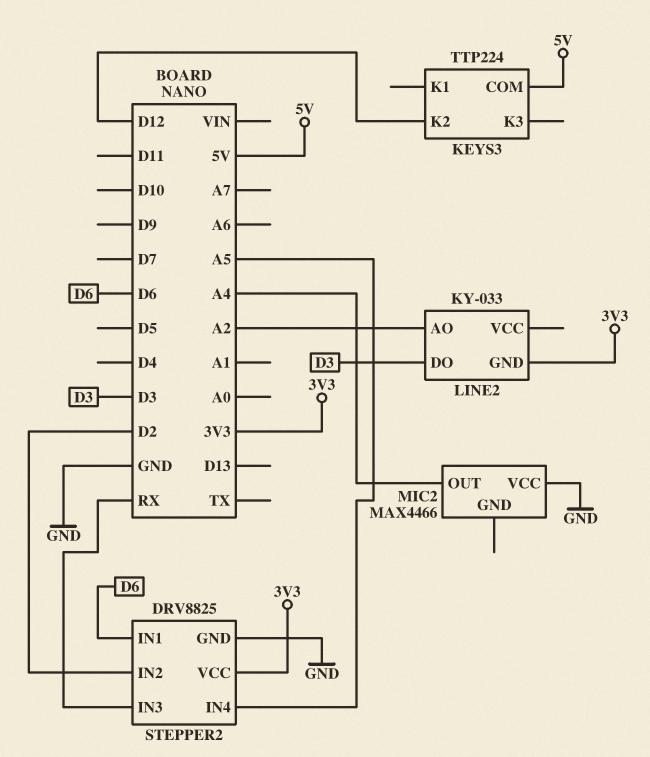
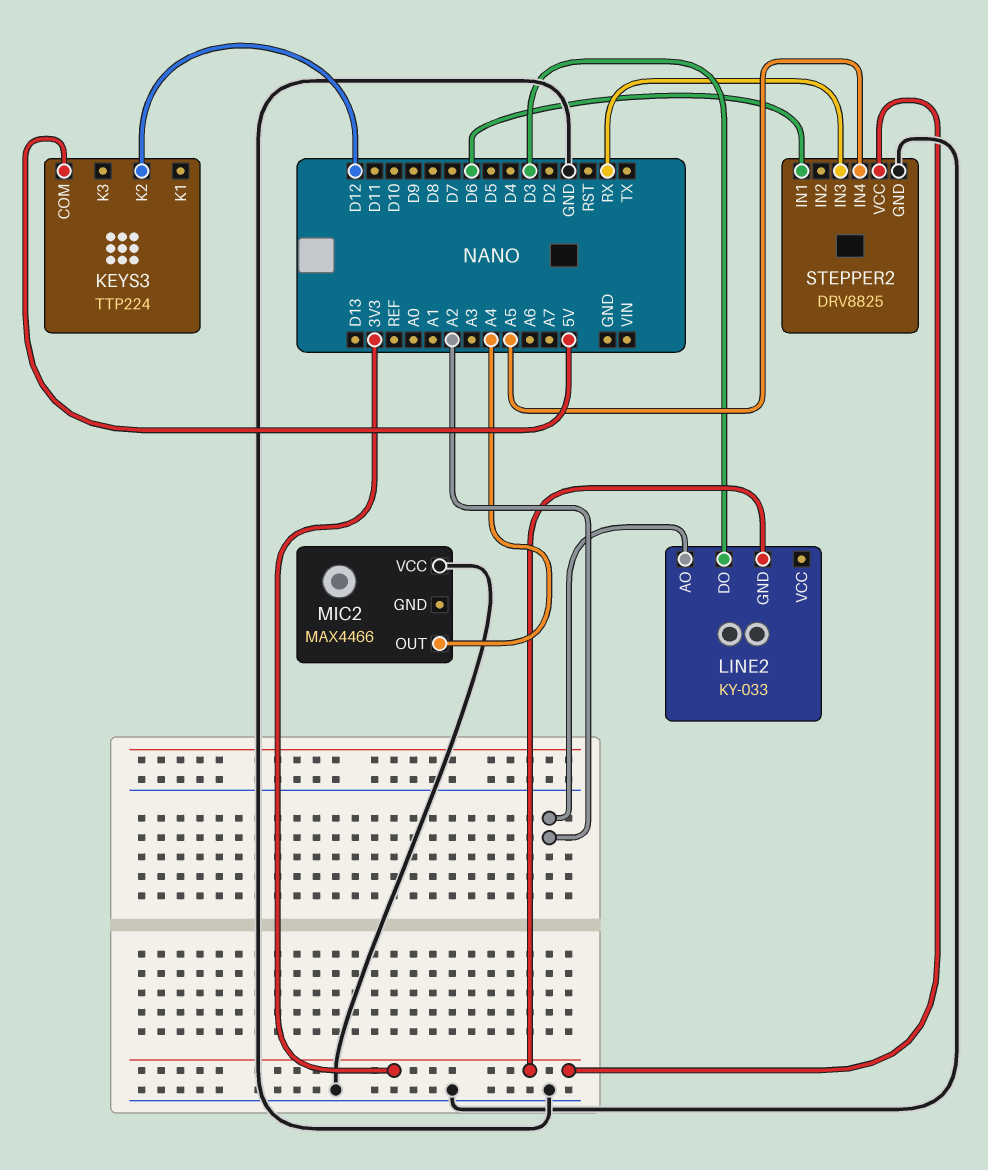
STEPPER2 pin IN2: D2 -> none

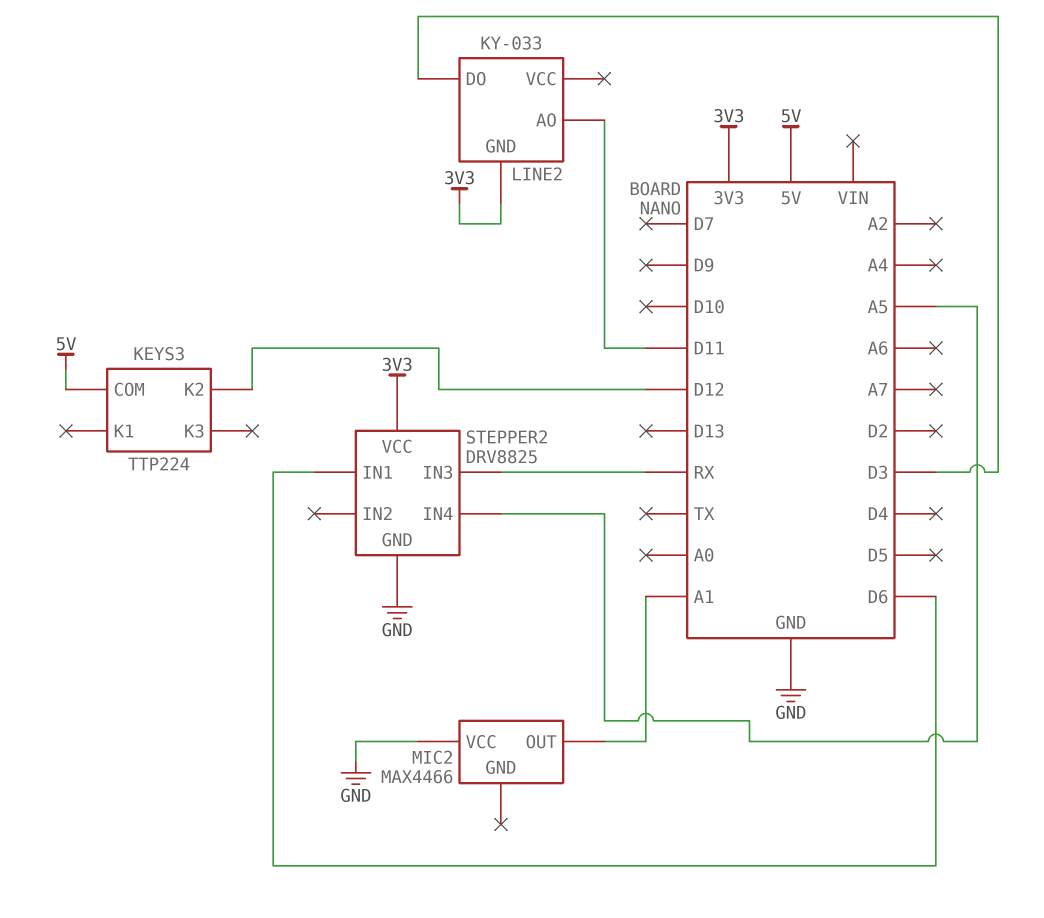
LINE2 pin AO: A2 -> D11
MIC2 pin OUT: A4 -> A1

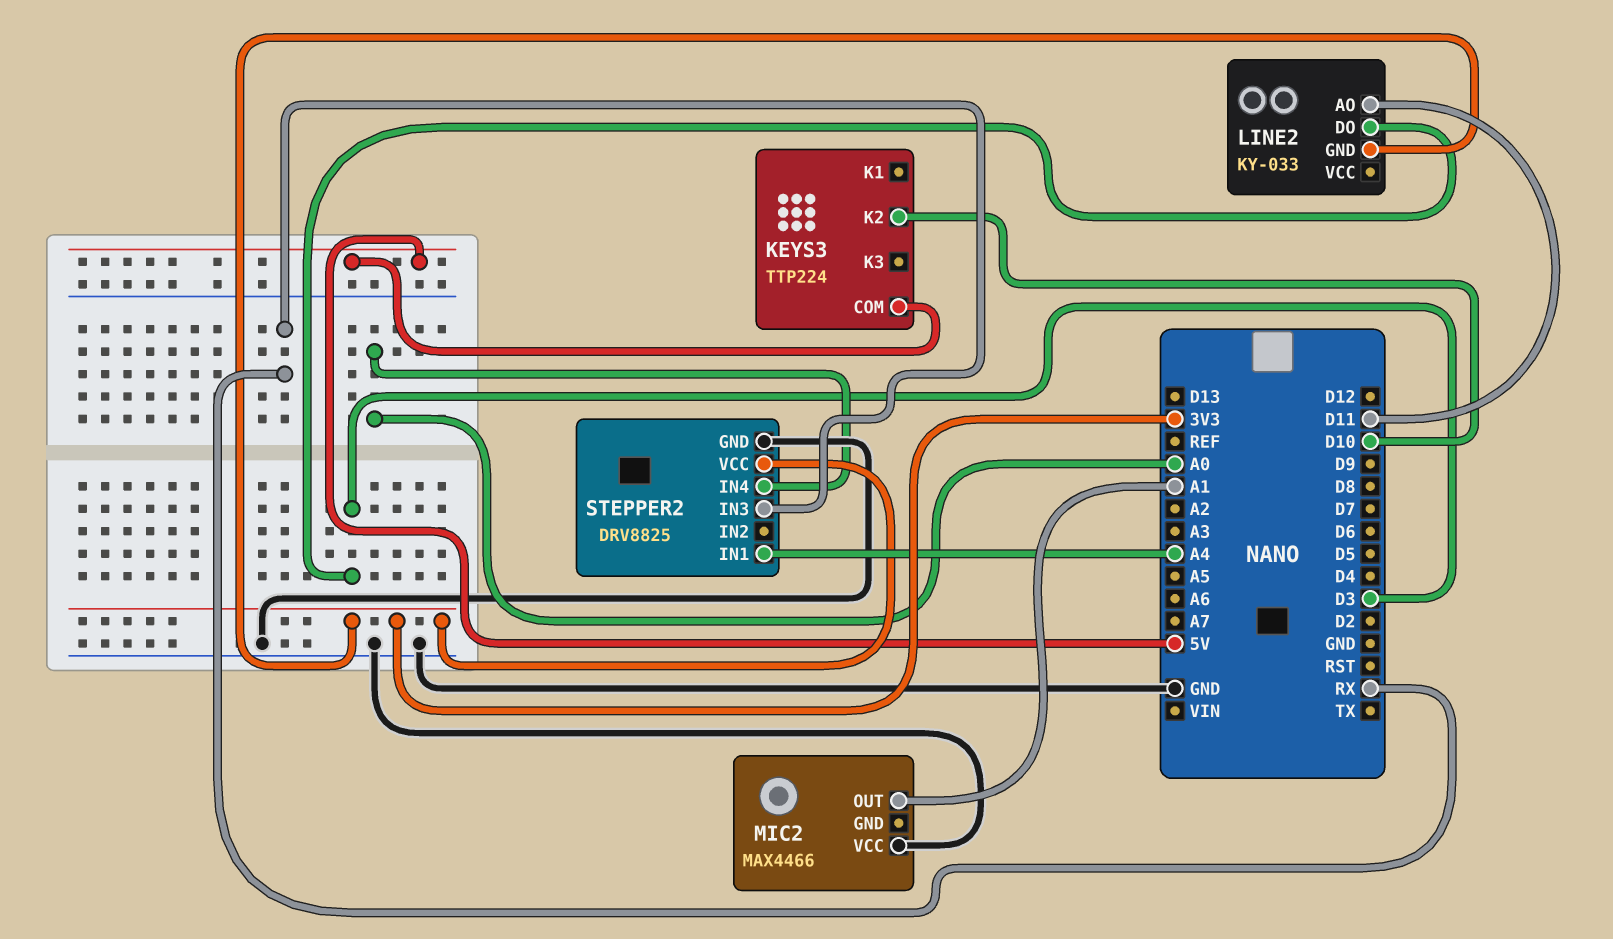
KEYS3 pin K2: D12 -> D10
STEPPER2 pin IN1: D6 -> A4
STEPPER2 pin IN4: A5 -> A0

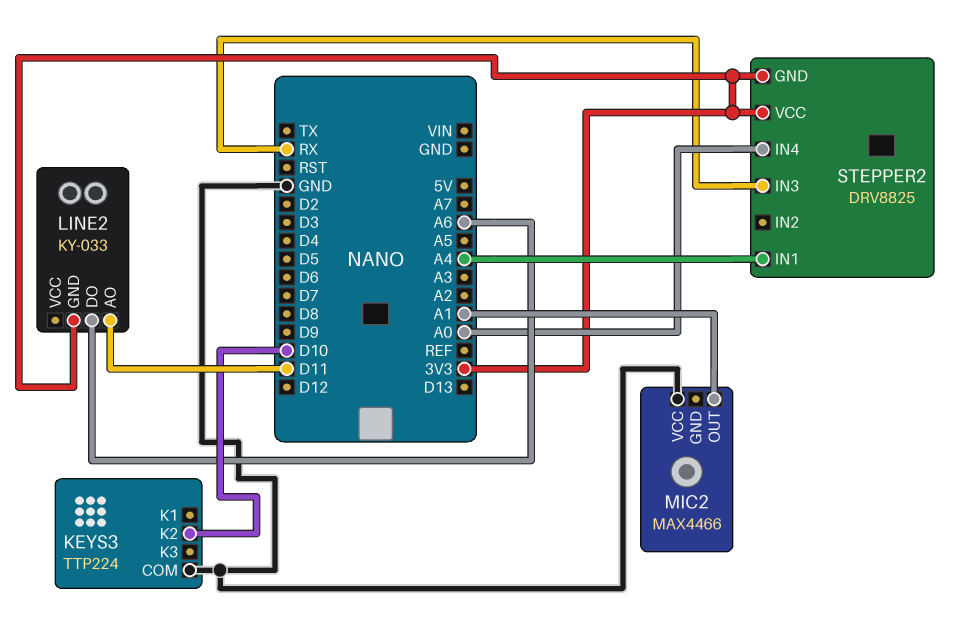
KEYS3 pin COM: 5V -> GND
LINE2 pin DO: D3 -> A6
STEPPER2 pin GND: GND -> 3V3

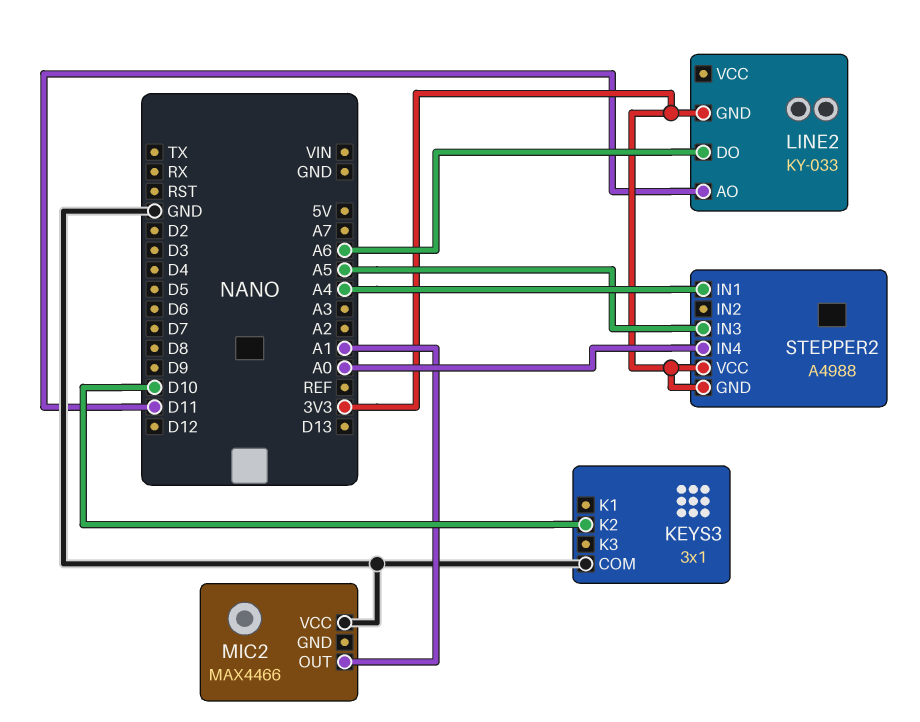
KEYS3: TTP224 -> 3x1
STEPPER2: DRV8825 -> A4988
STEPPER2 pin IN3: RX -> A5

